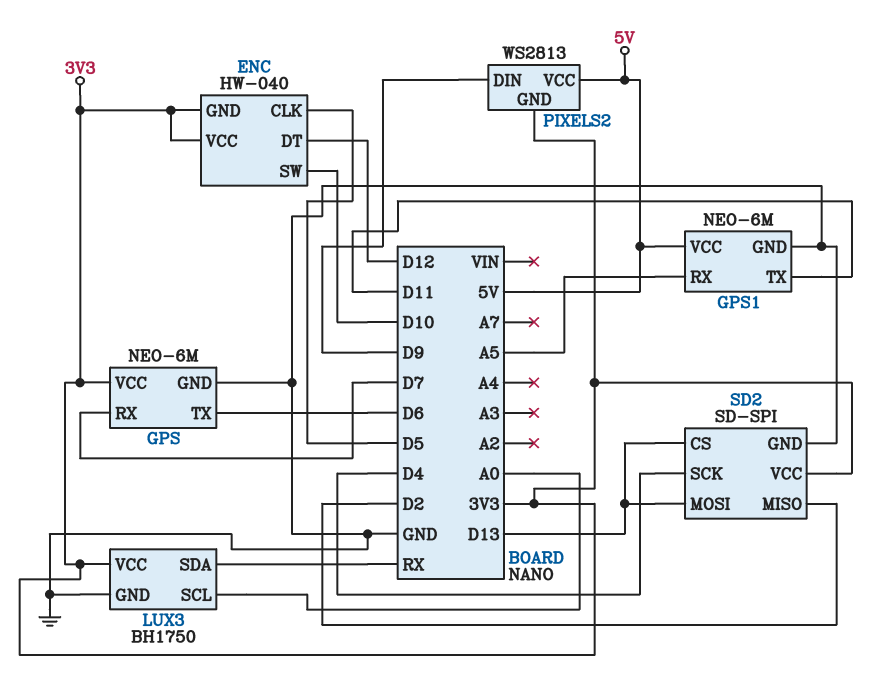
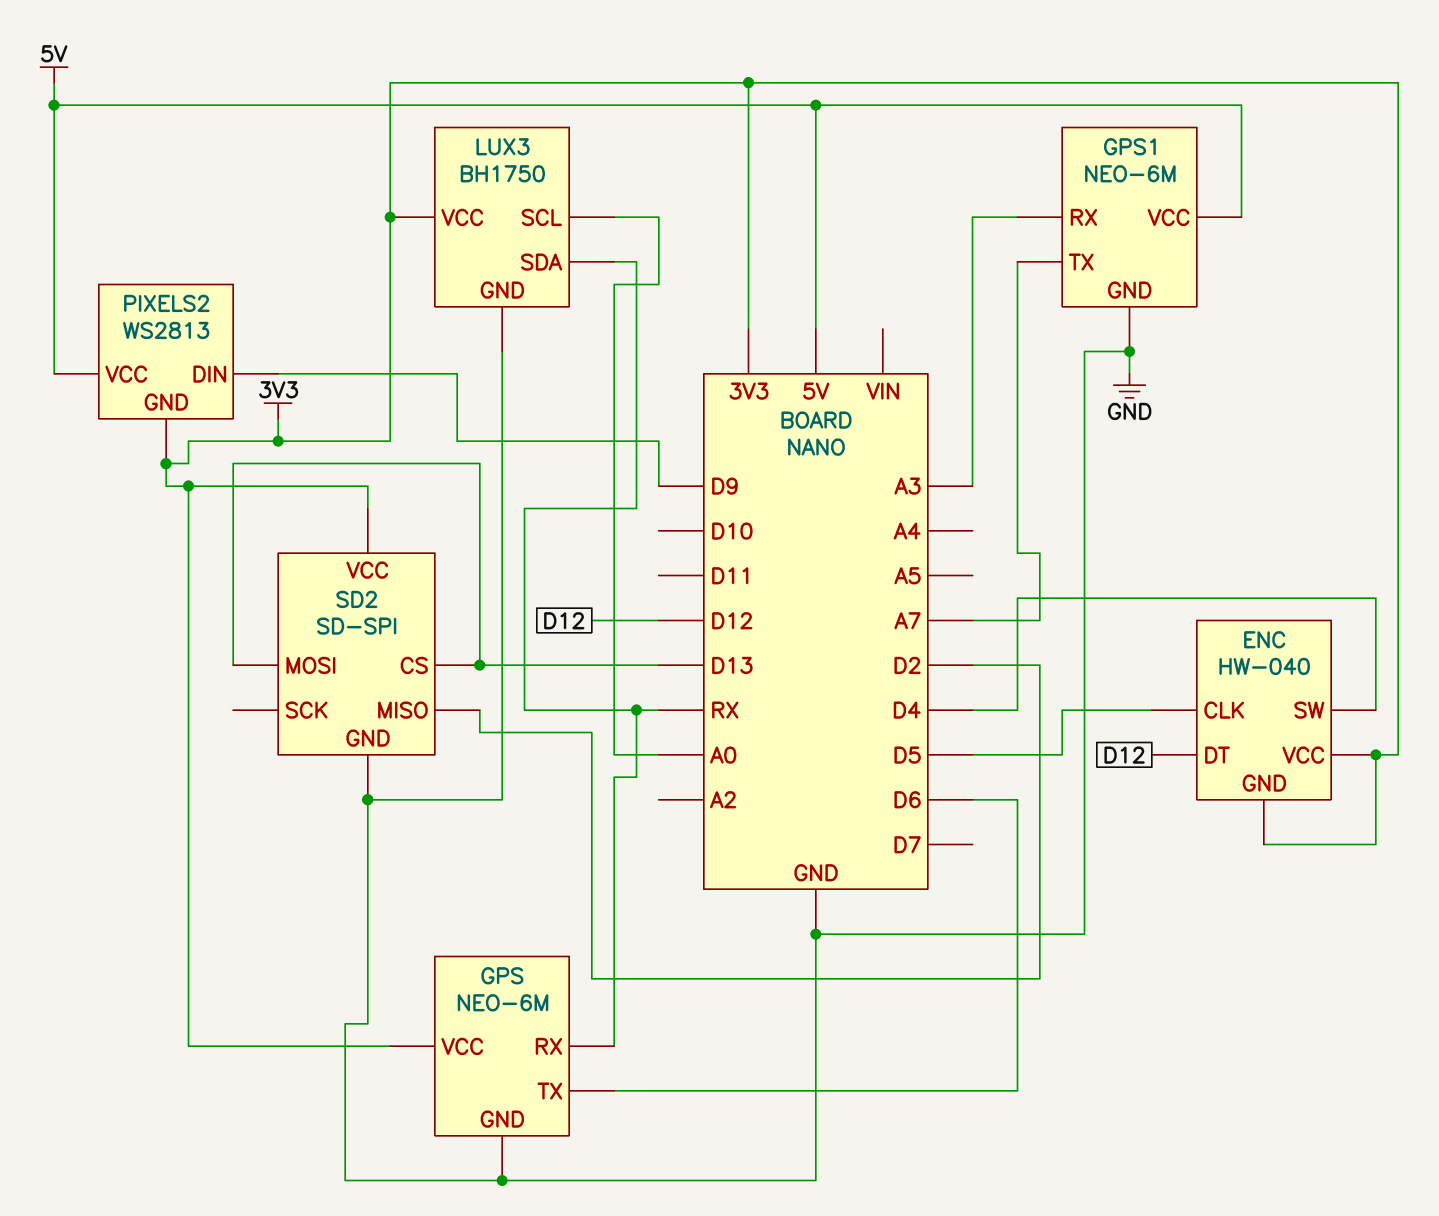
ENC pin SW: D10 -> D4
GPS pin RX: D7 -> RX
GPS1 pin RX: A5 -> A3
GPS1 pin TX: D11 -> A7
SD2 pin SCK: D4 -> none

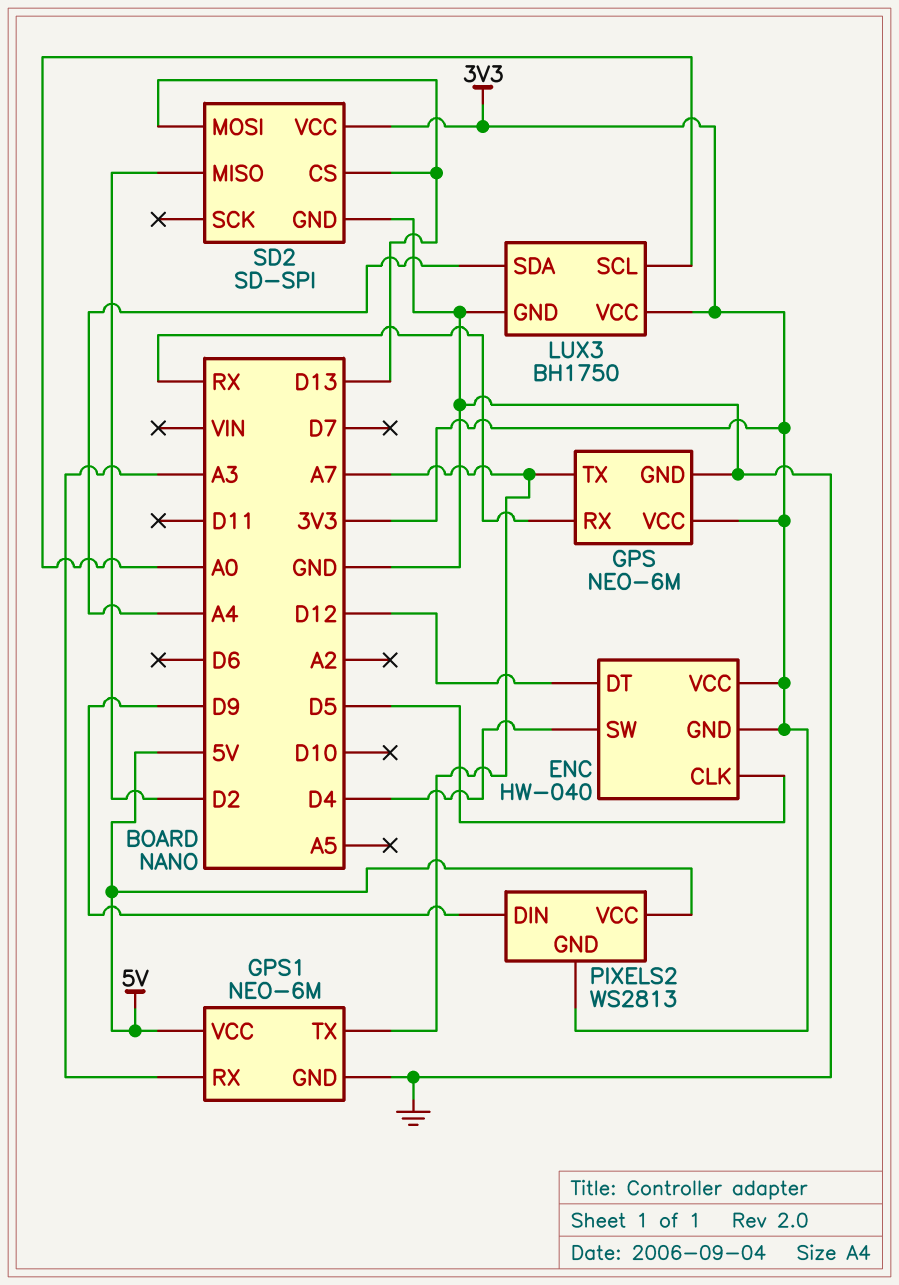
GPS pin TX: D6 -> A7
LUX3 pin SDA: RX -> A4

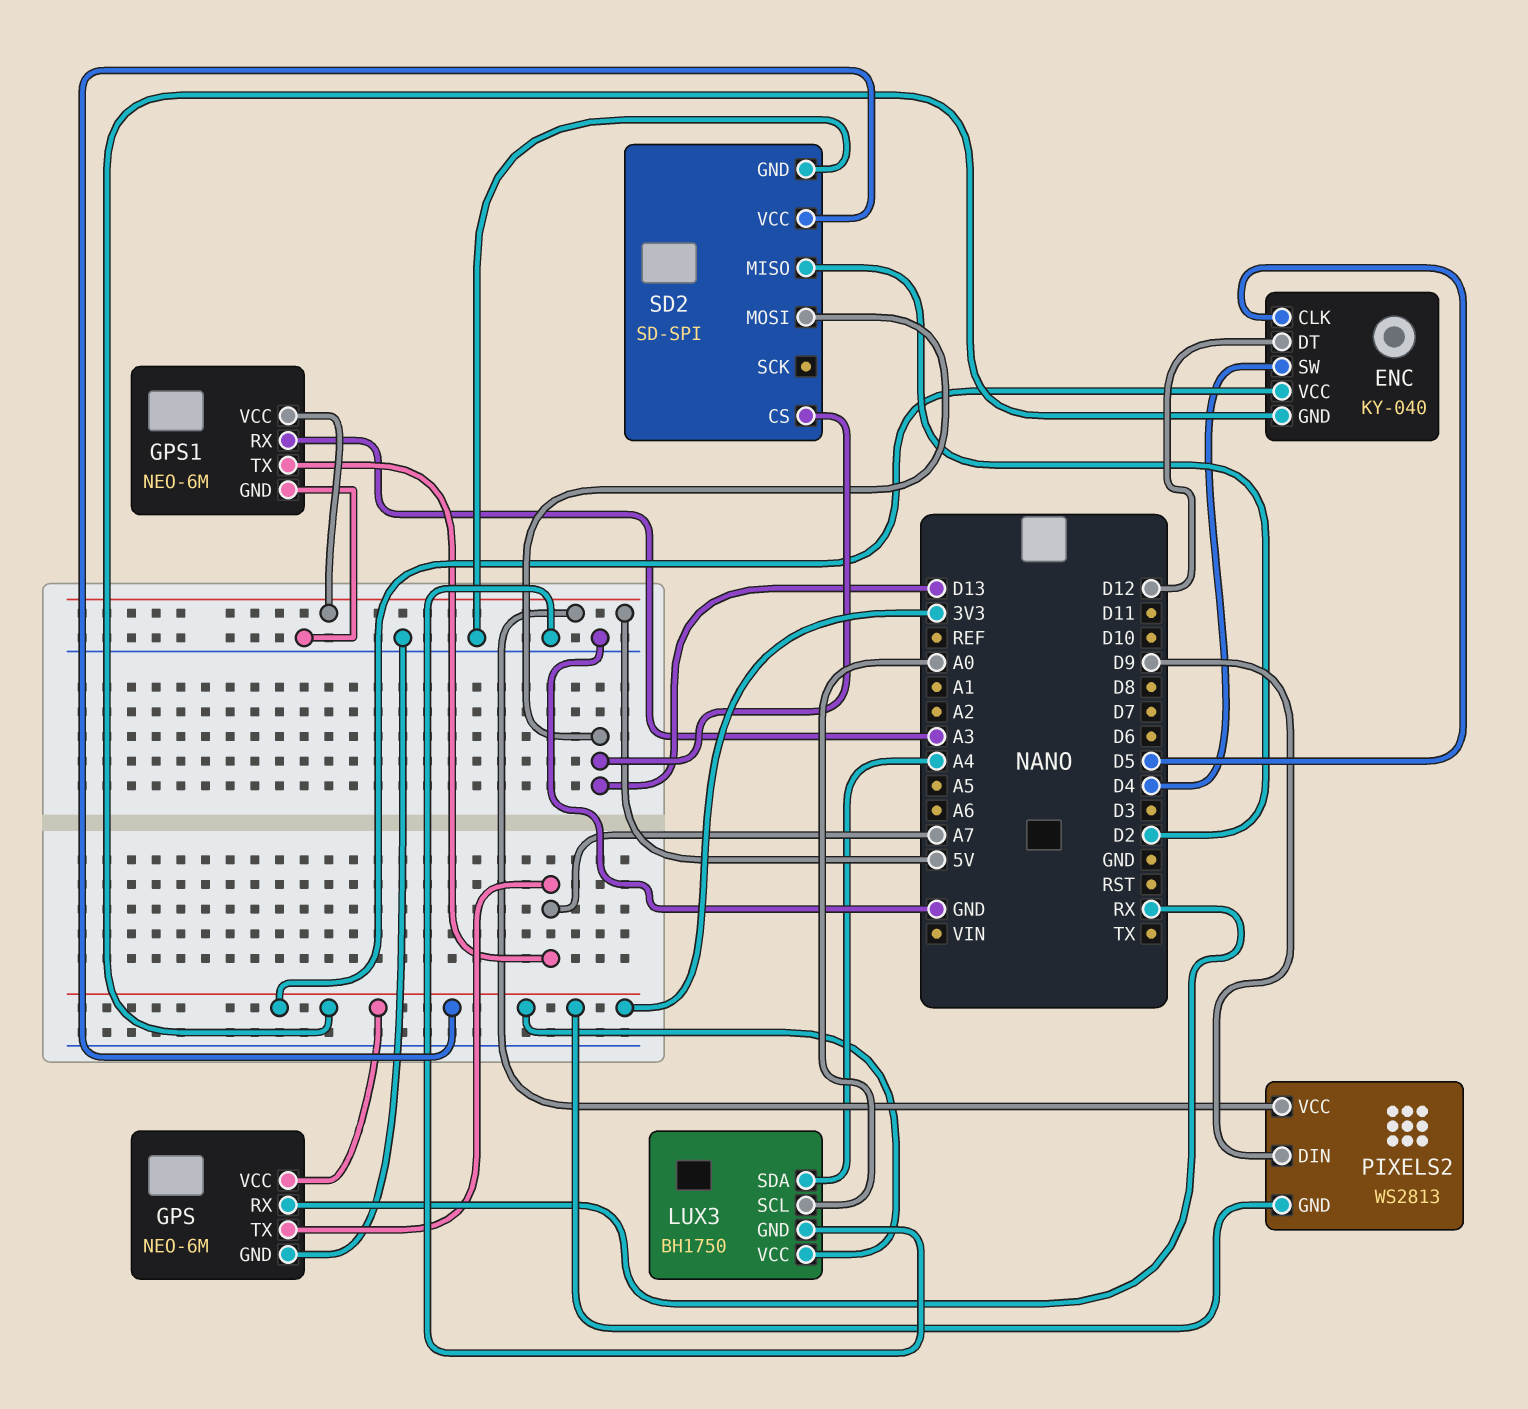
ENC: HW-040 -> KY-040

